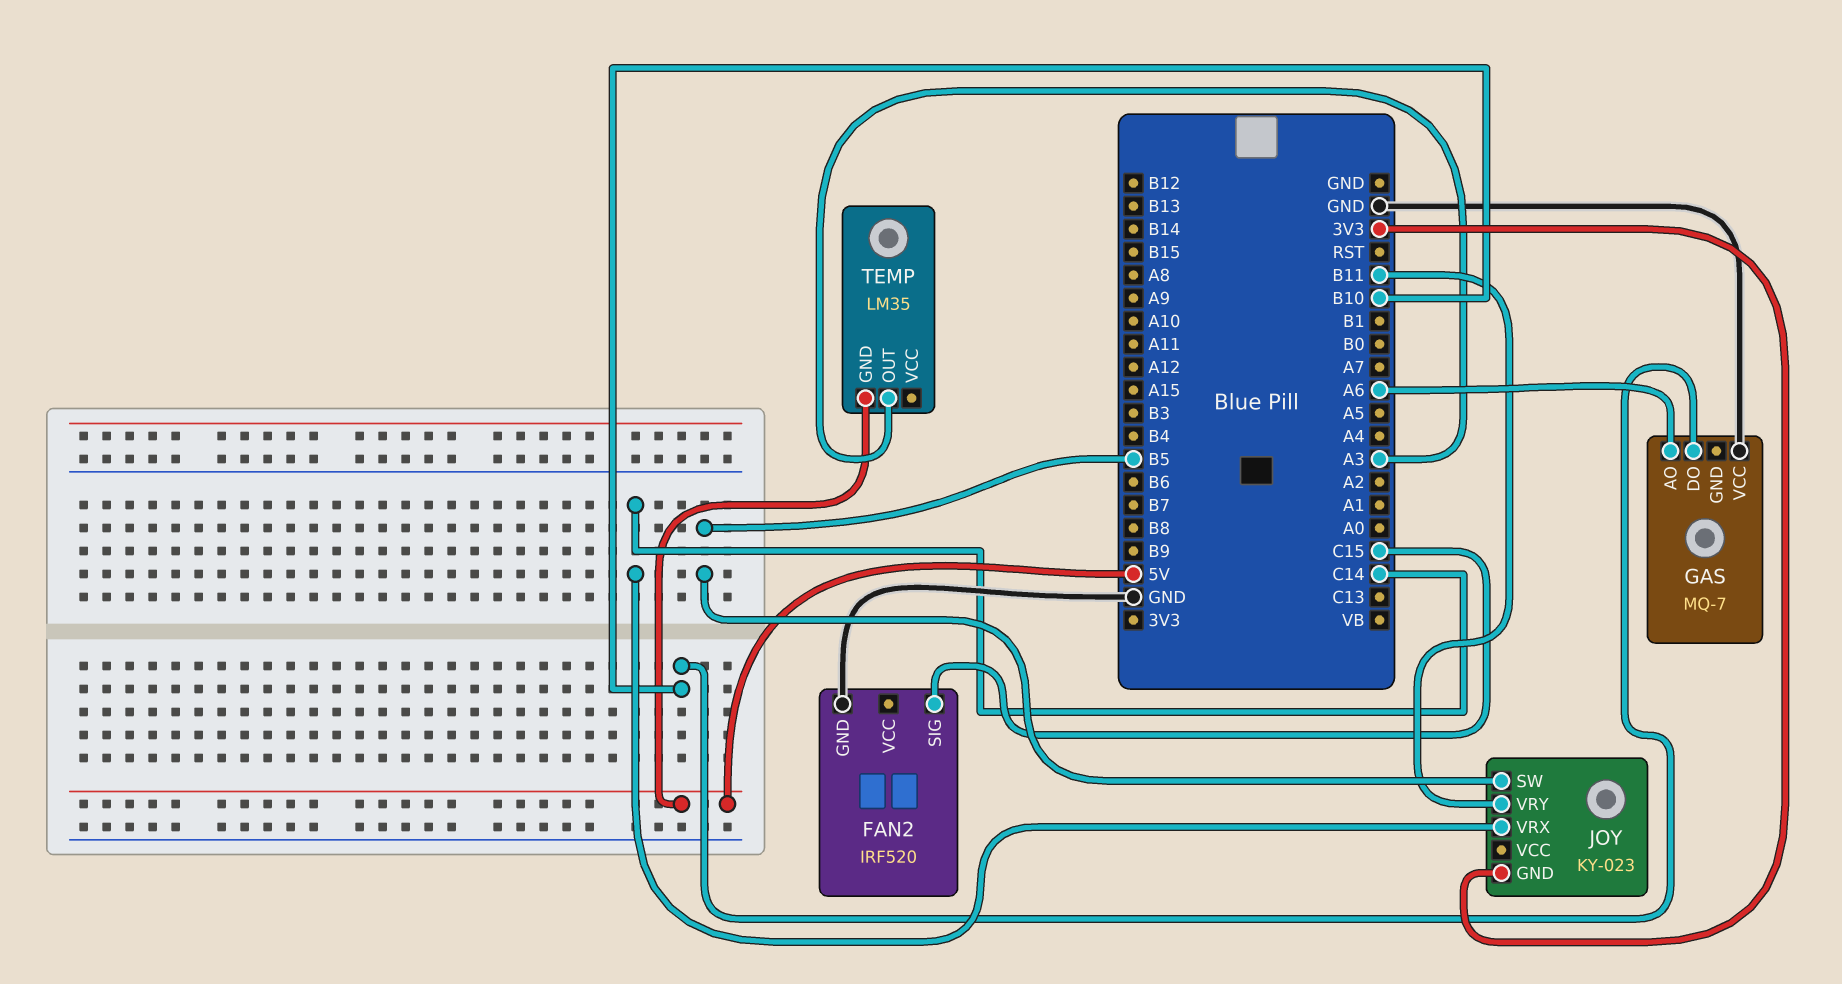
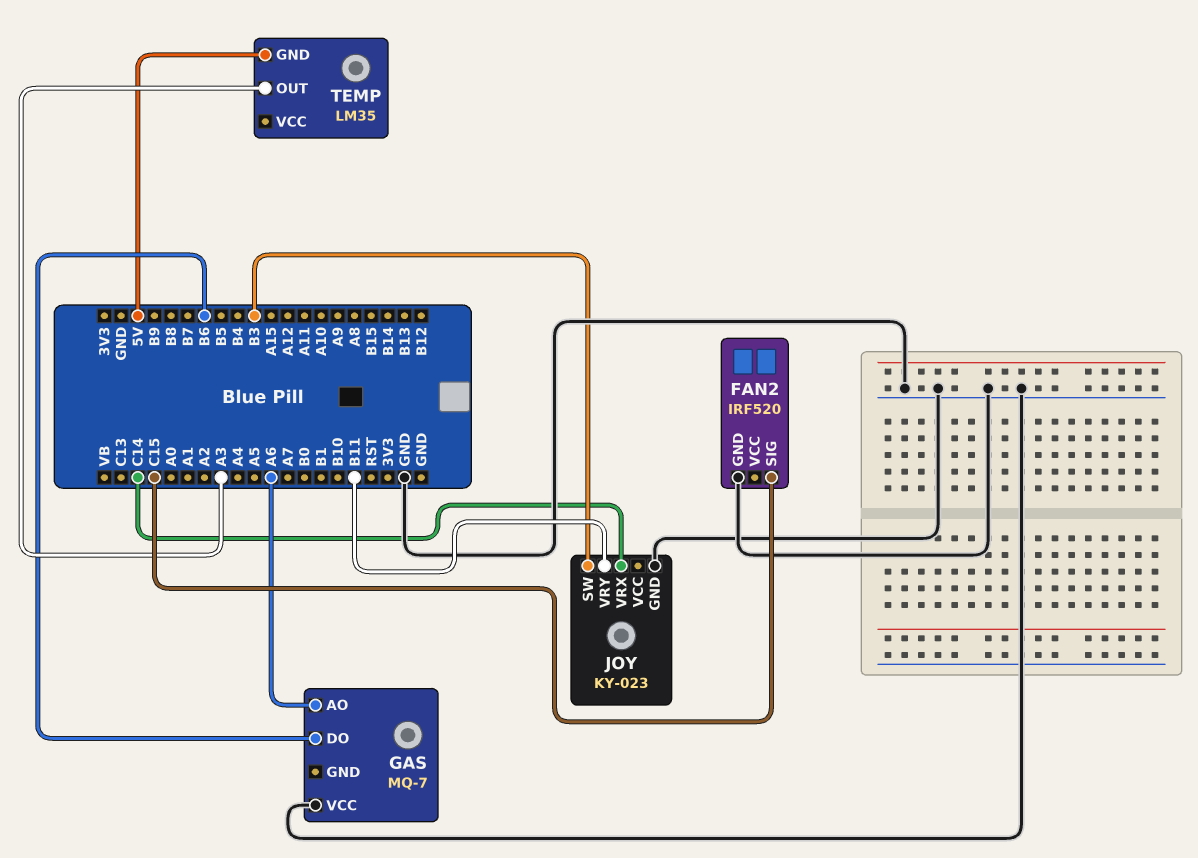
GAS pin DO: B10 -> B6
JOY pin GND: 3V3 -> GND
JOY pin SW: B5 -> B3

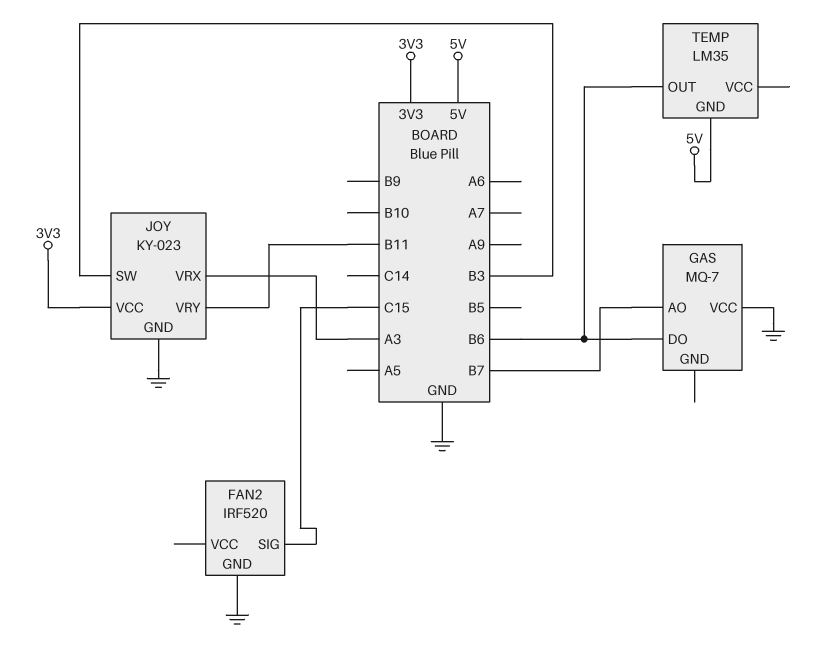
GAS pin AO: A6 -> B7
JOY pin VCC: none -> 3V3
JOY pin VRX: C14 -> A3
TEMP pin OUT: A3 -> B6

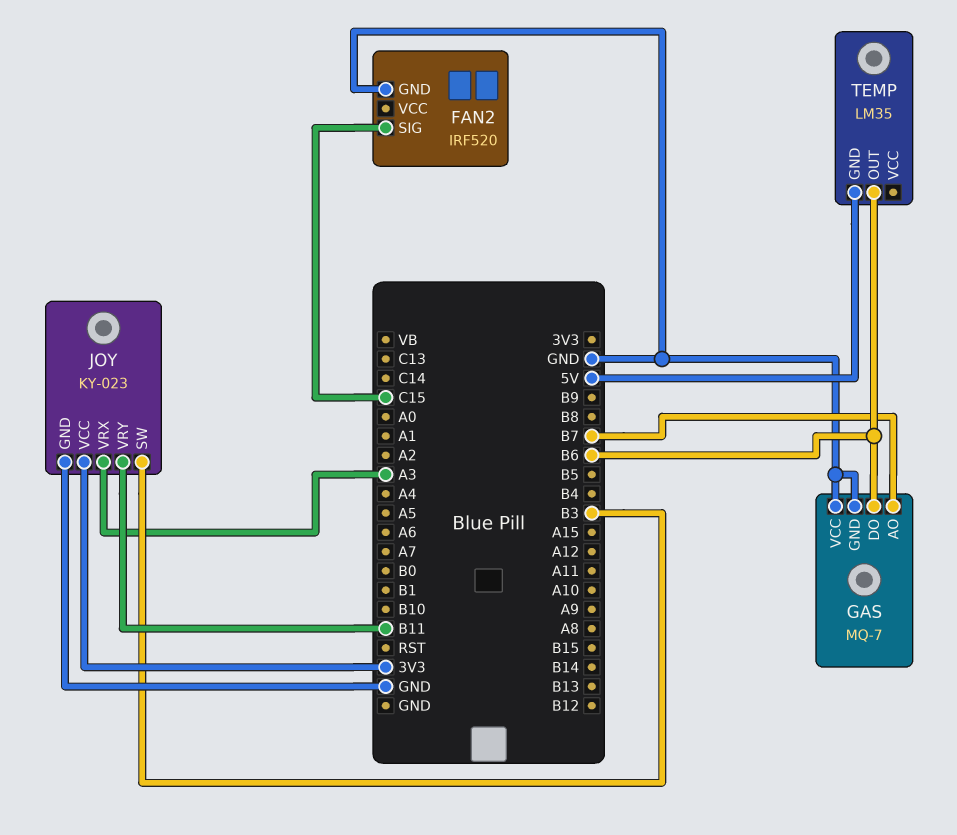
GAS pin GND: none -> GND

